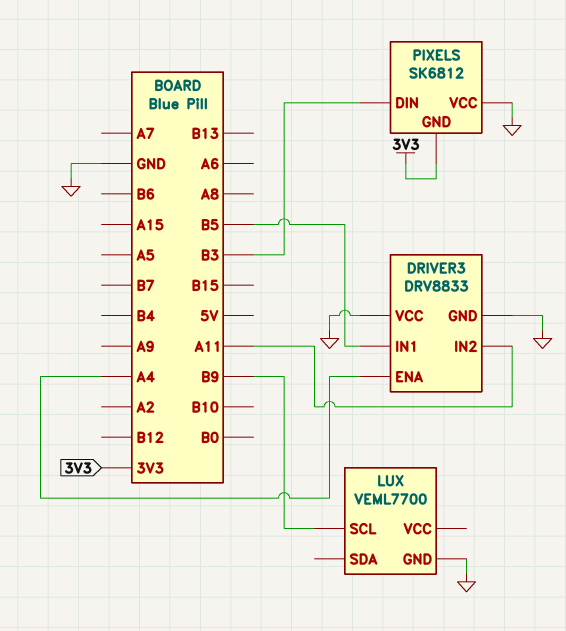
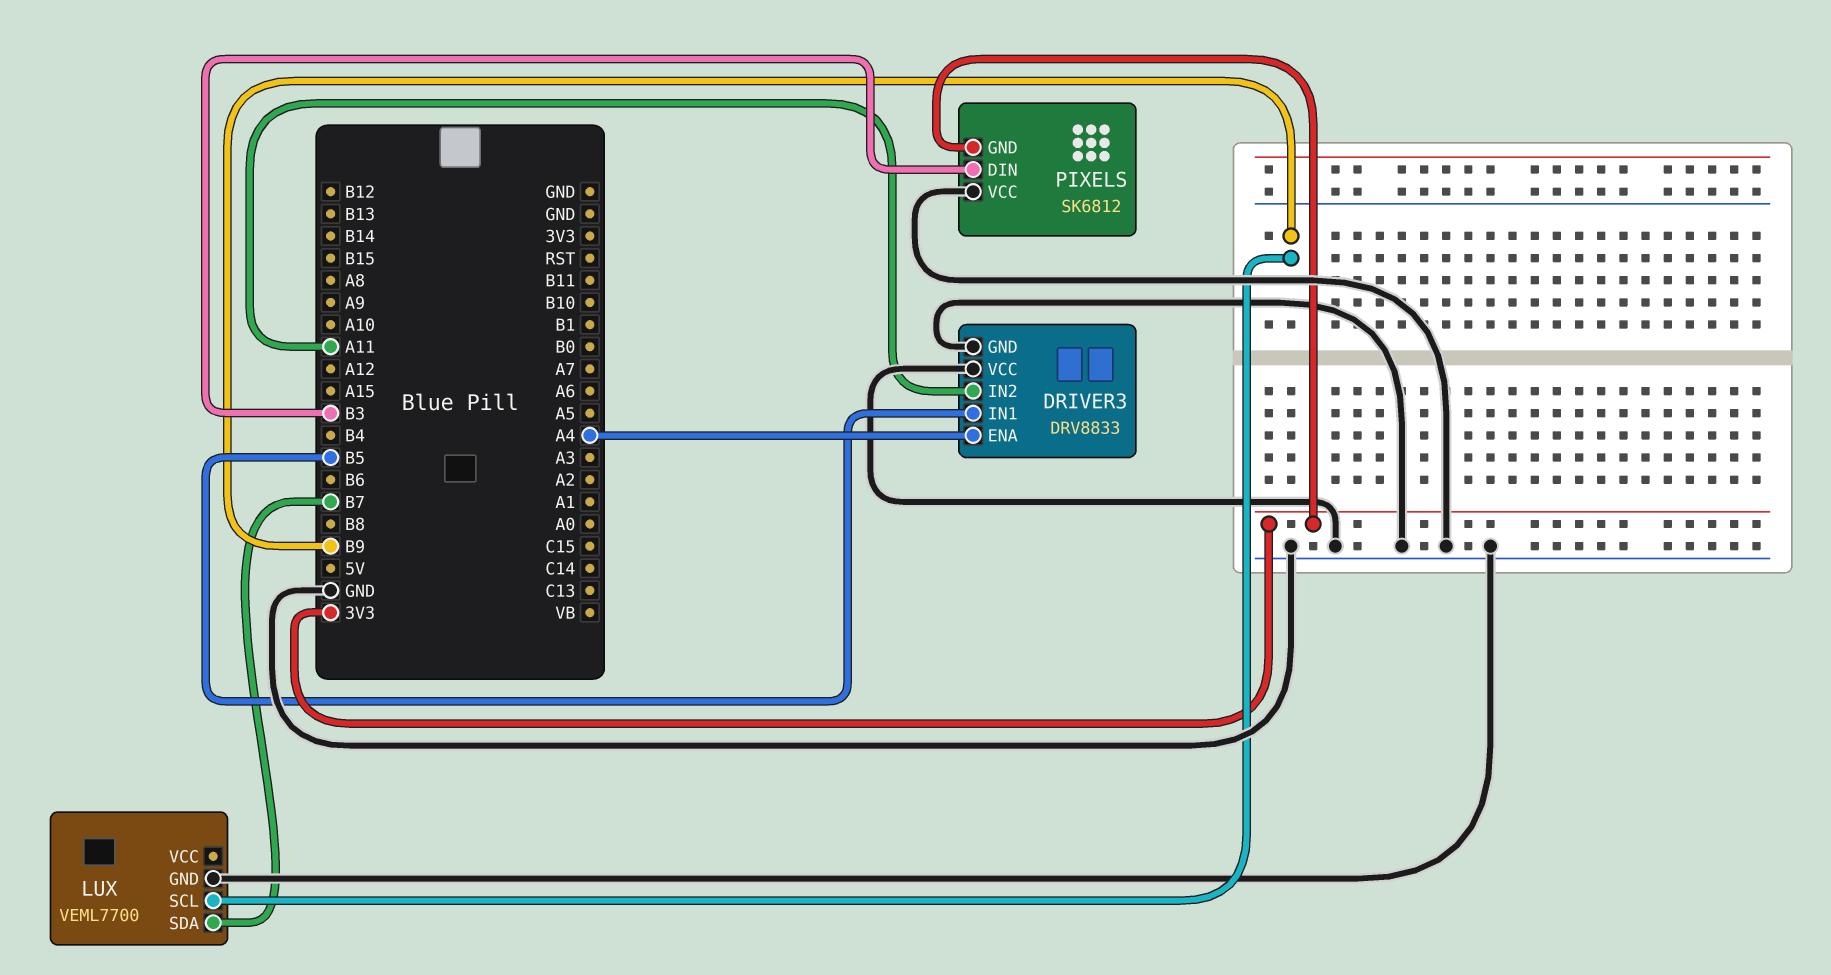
LUX pin SDA: none -> B7

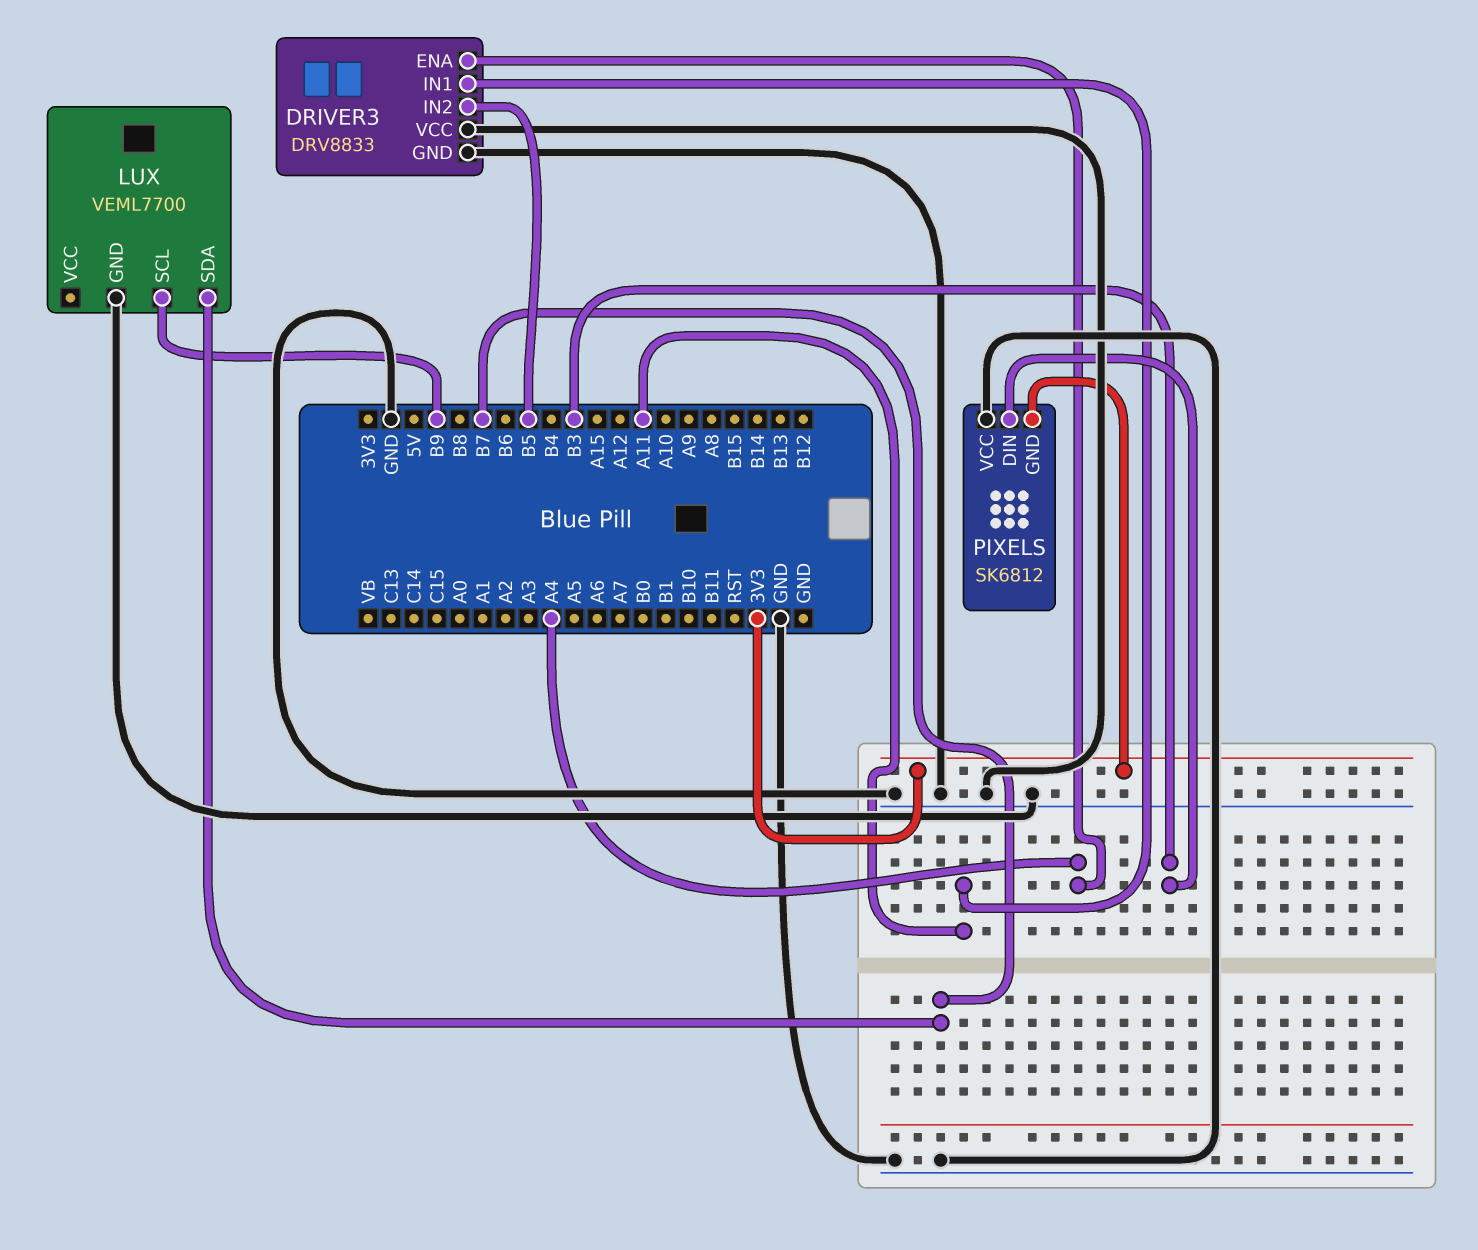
DRIVER3 pin IN1: B5 -> A11
DRIVER3 pin IN2: A11 -> B5

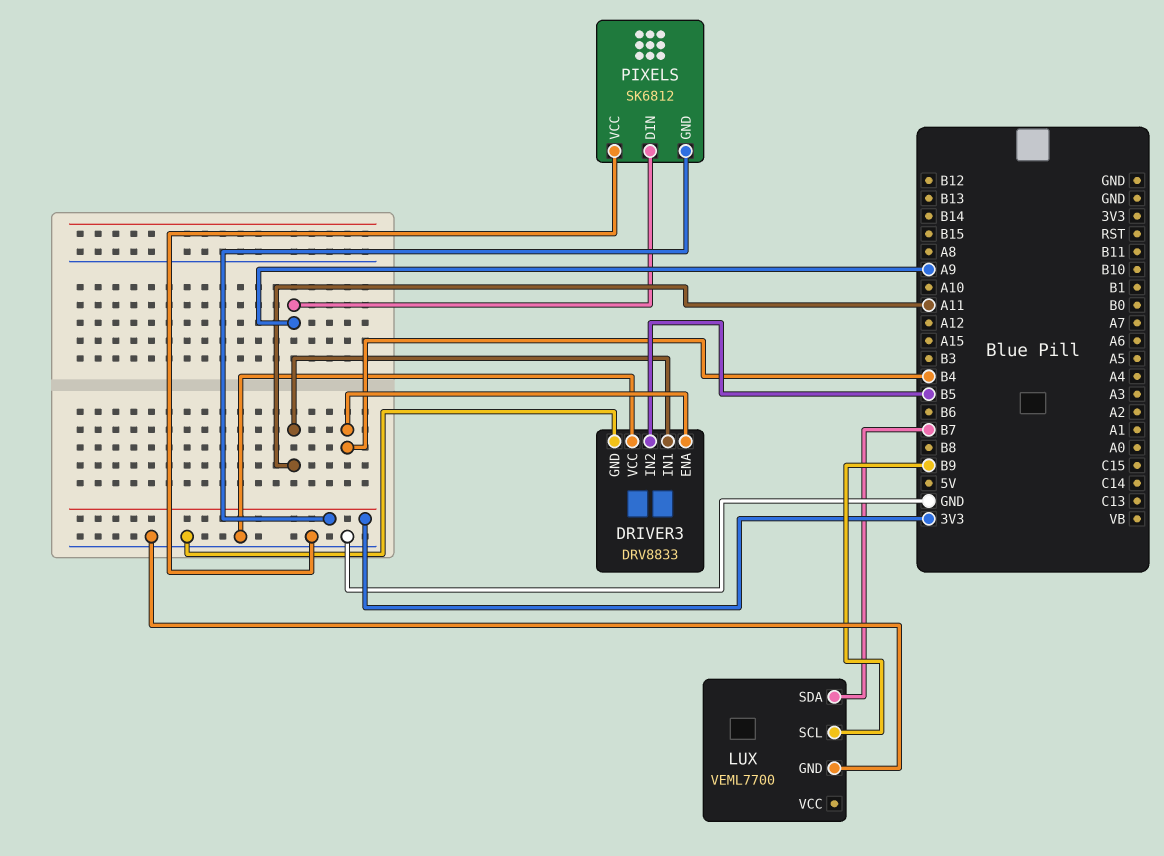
DRIVER3 pin ENA: A4 -> B4
PIXELS pin DIN: B3 -> A9

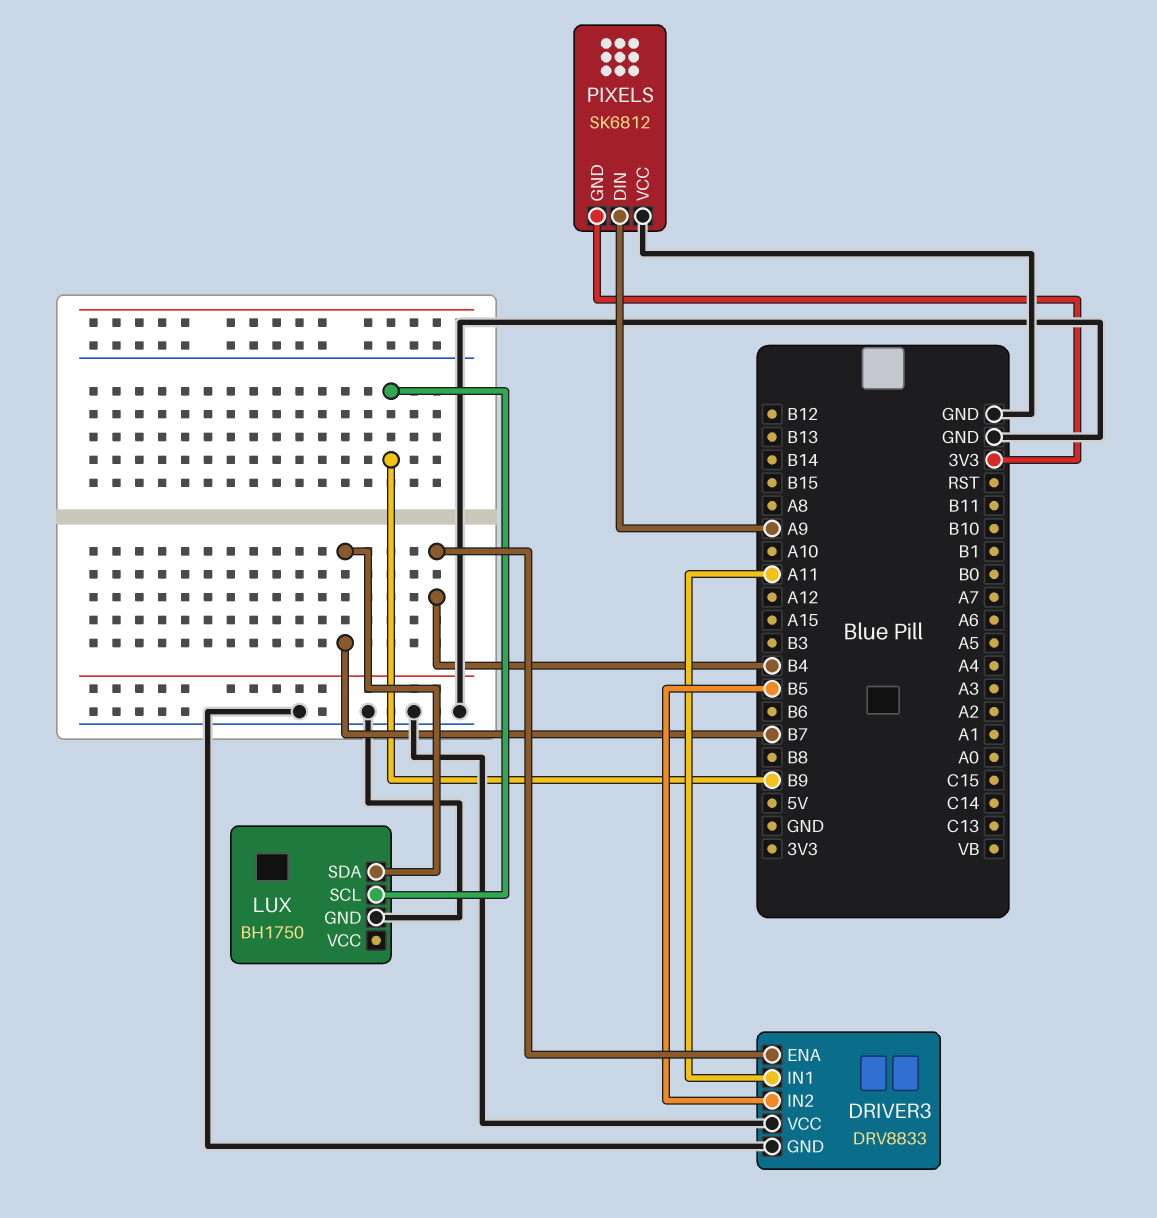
LUX: VEML7700 -> BH1750

